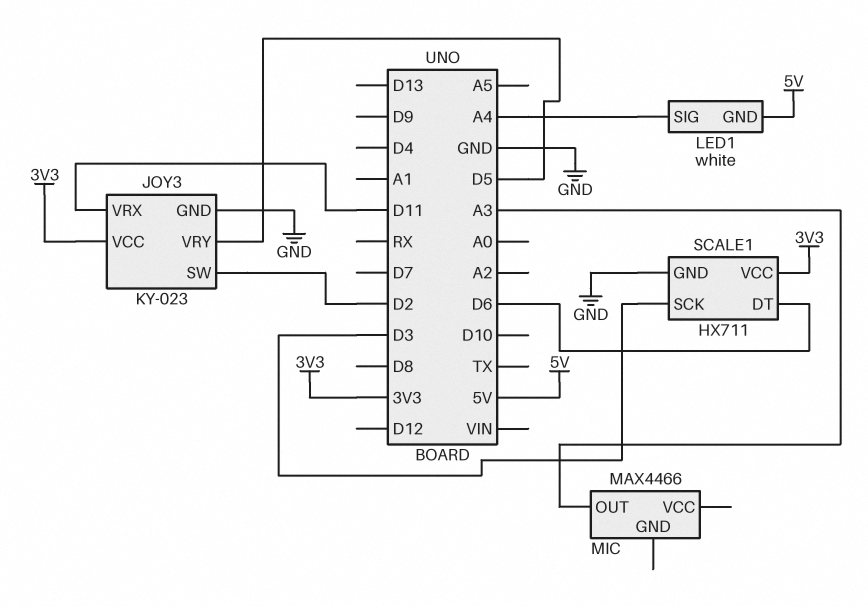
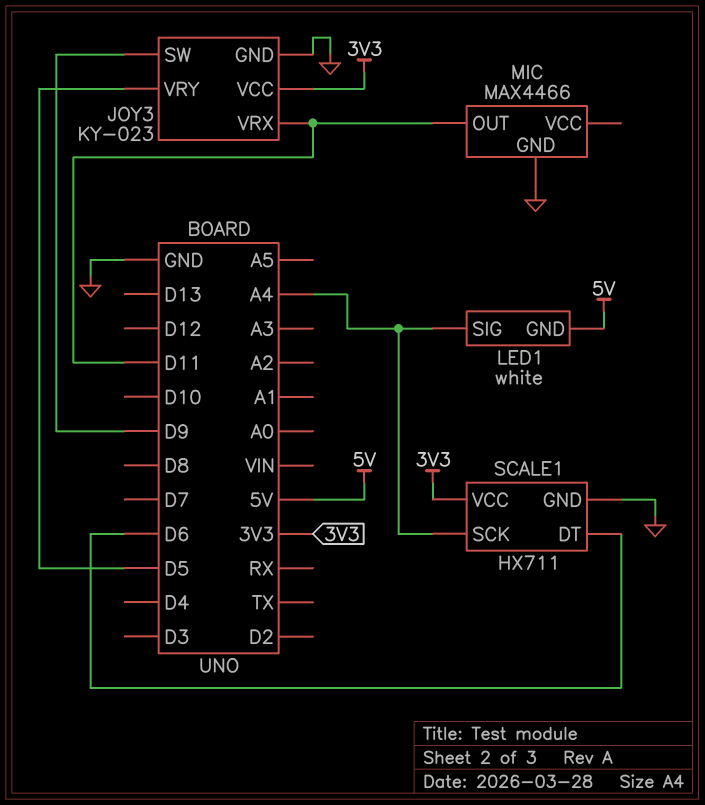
JOY3 pin SW: D2 -> D9
MIC pin GND: none -> GND
MIC pin OUT: A3 -> D11
SCALE1 pin SCK: D3 -> A4

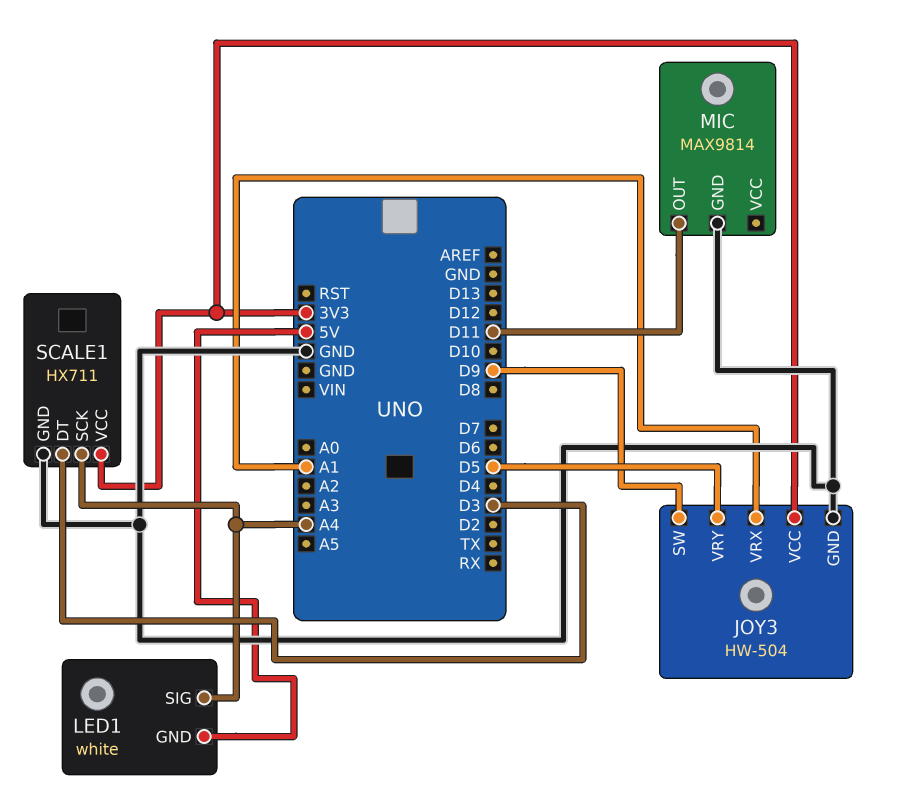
JOY3: KY-023 -> HW-504
JOY3 pin VRX: D11 -> A1
MIC: MAX4466 -> MAX9814
SCALE1 pin DT: D6 -> D3

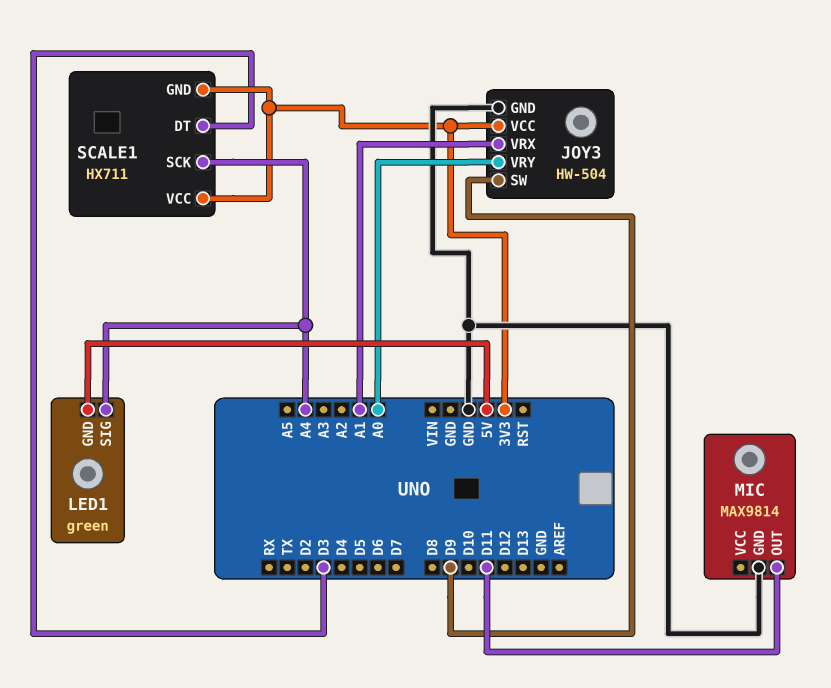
JOY3 pin VRY: D5 -> A0
LED1: white -> green
SCALE1 pin GND: GND -> 3V3

